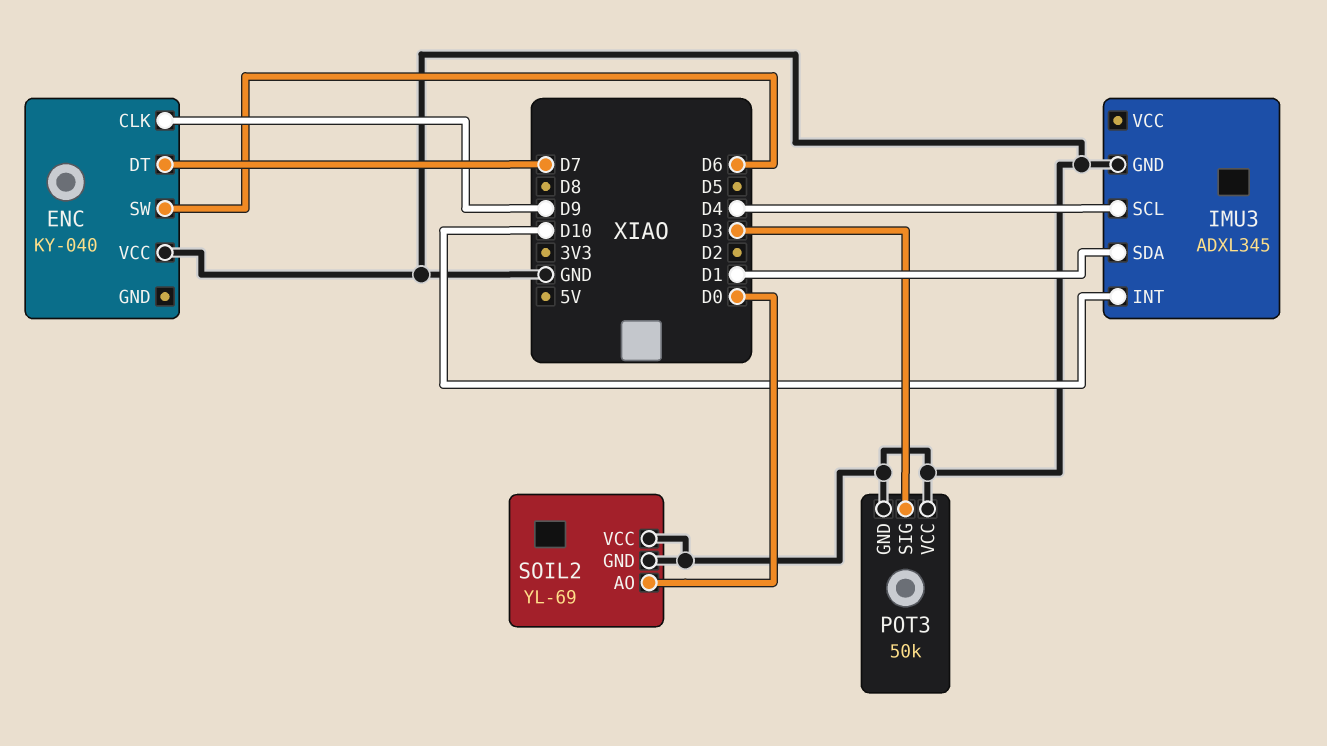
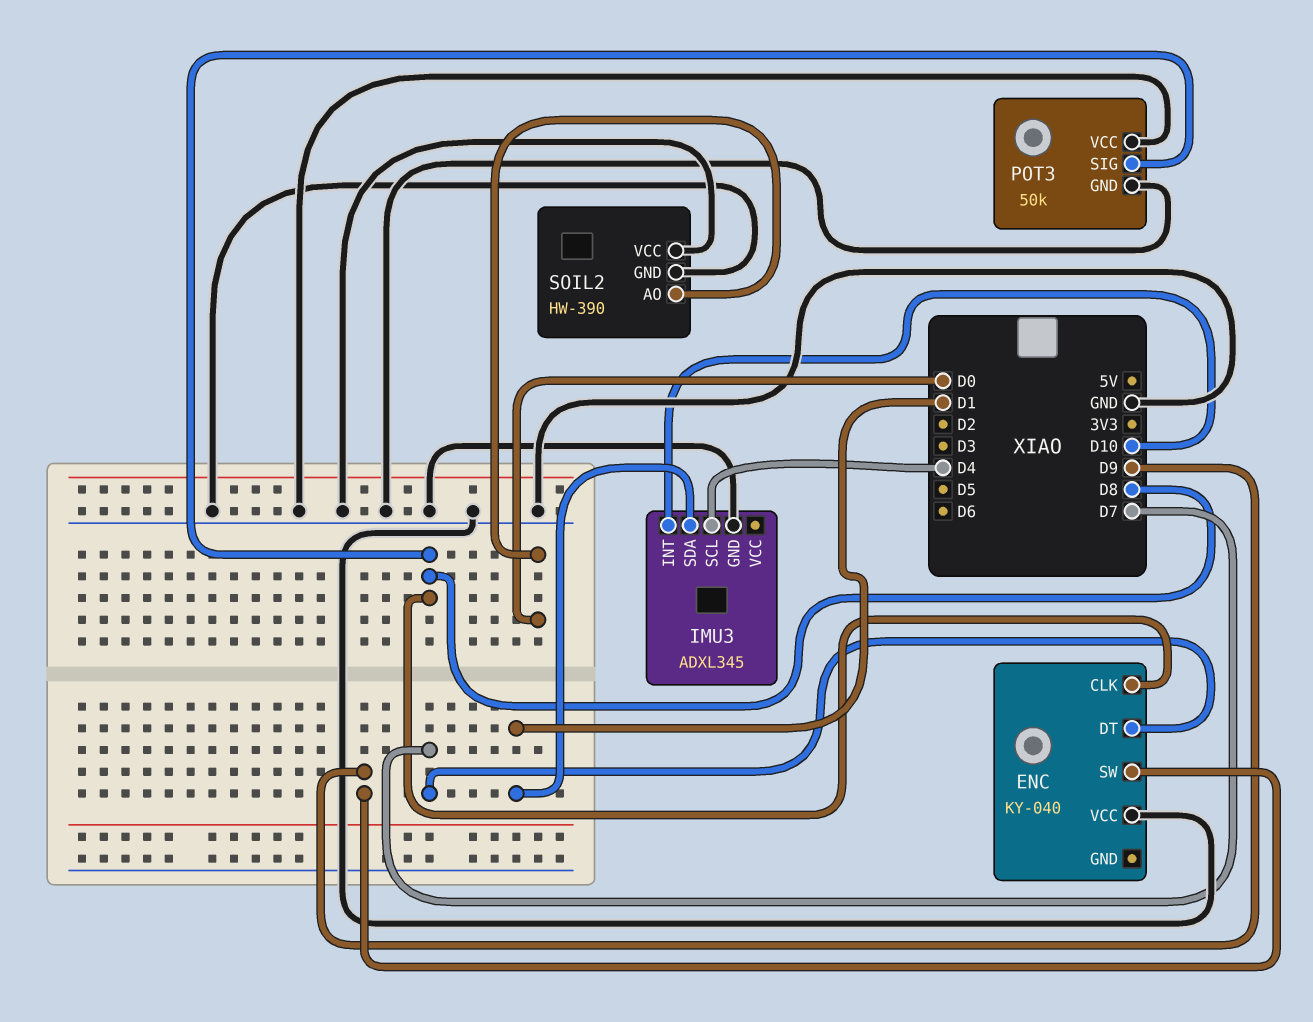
ENC pin CLK: D9 -> D8
ENC pin SW: D6 -> D9
POT3 pin SIG: D3 -> D8
SOIL2: YL-69 -> HW-390

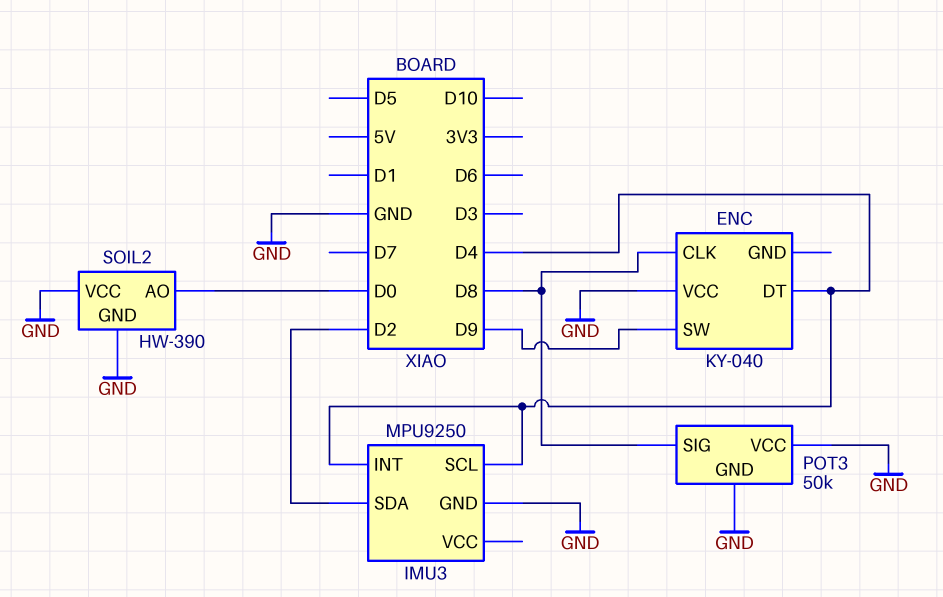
ENC pin DT: D7 -> D4
IMU3: ADXL345 -> MPU9250
IMU3 pin INT: D10 -> D4
IMU3 pin SDA: D1 -> D2

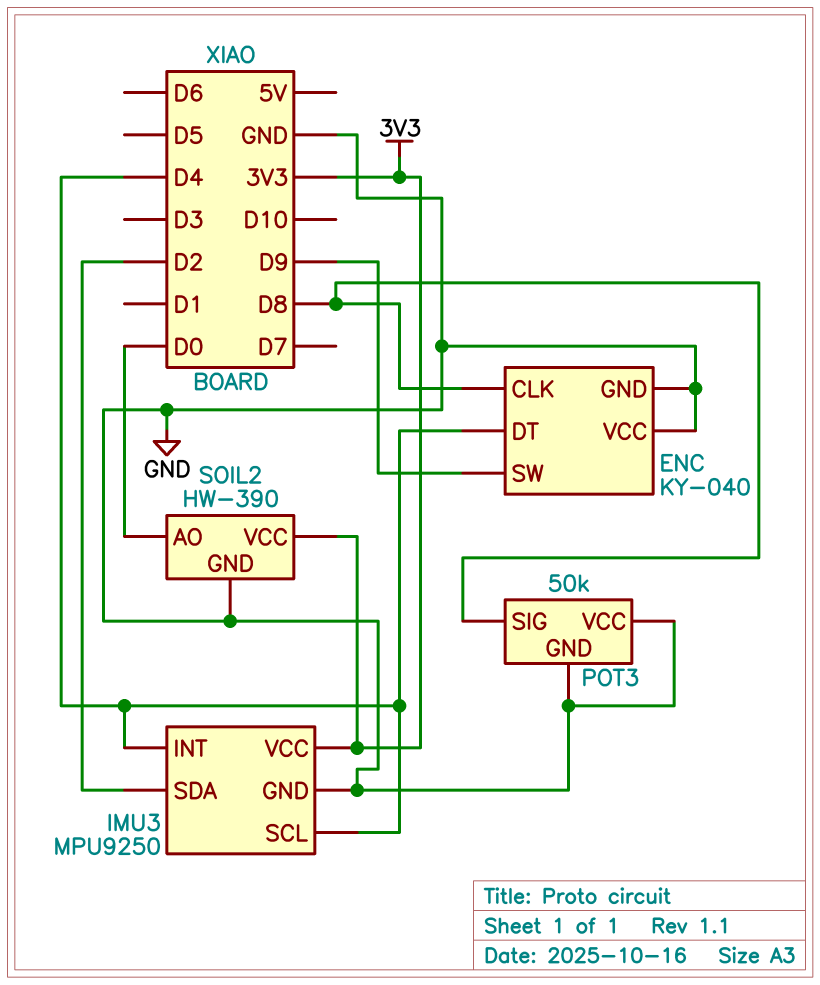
ENC pin GND: none -> GND
IMU3 pin VCC: none -> 3V3
SOIL2 pin VCC: GND -> 3V3

